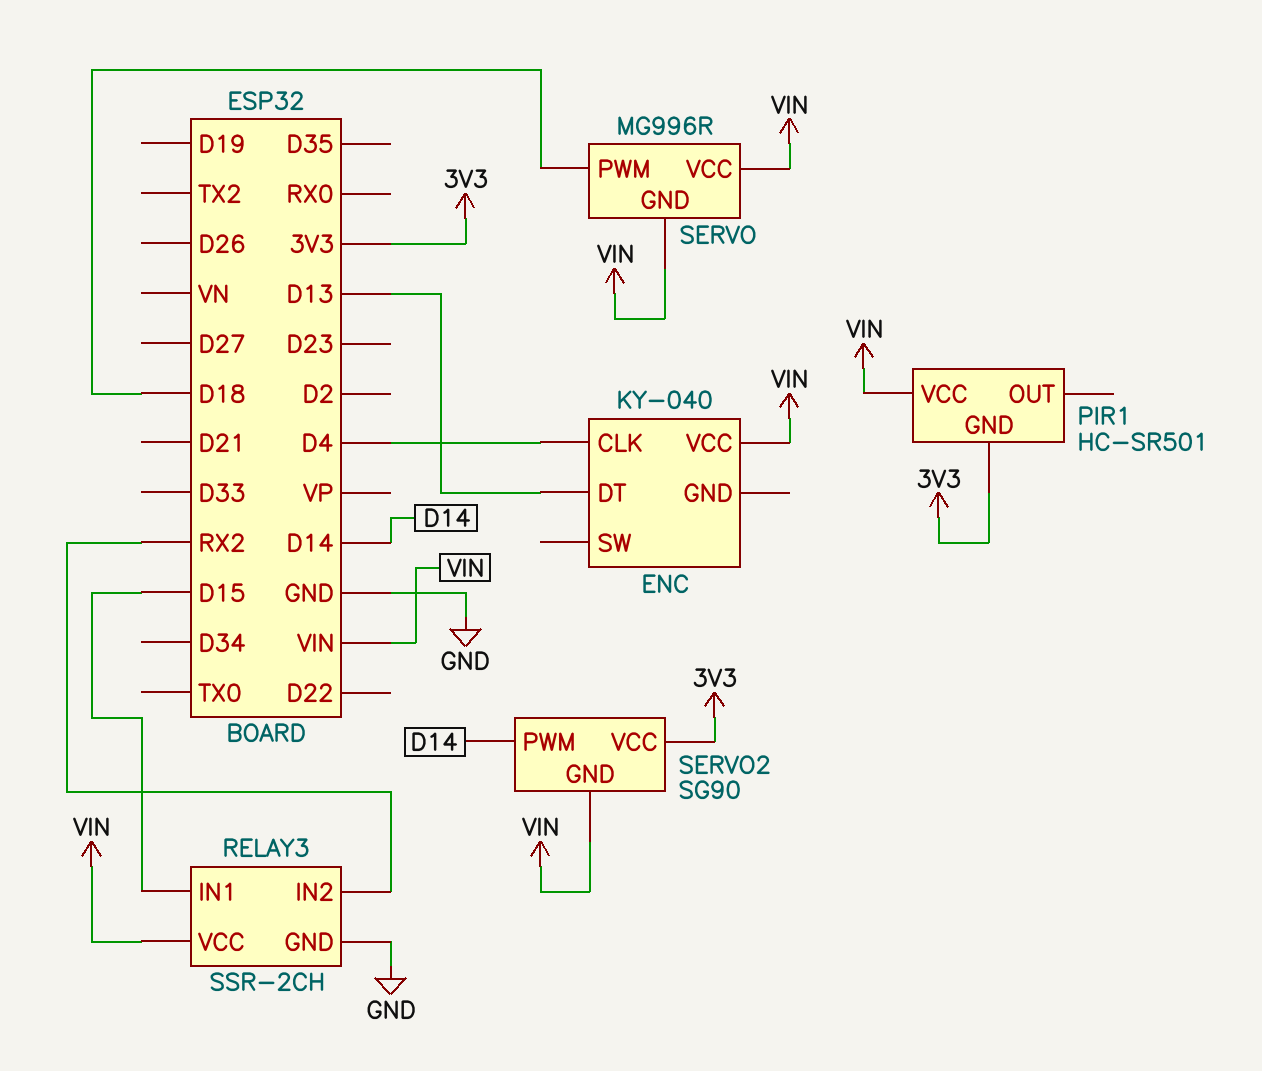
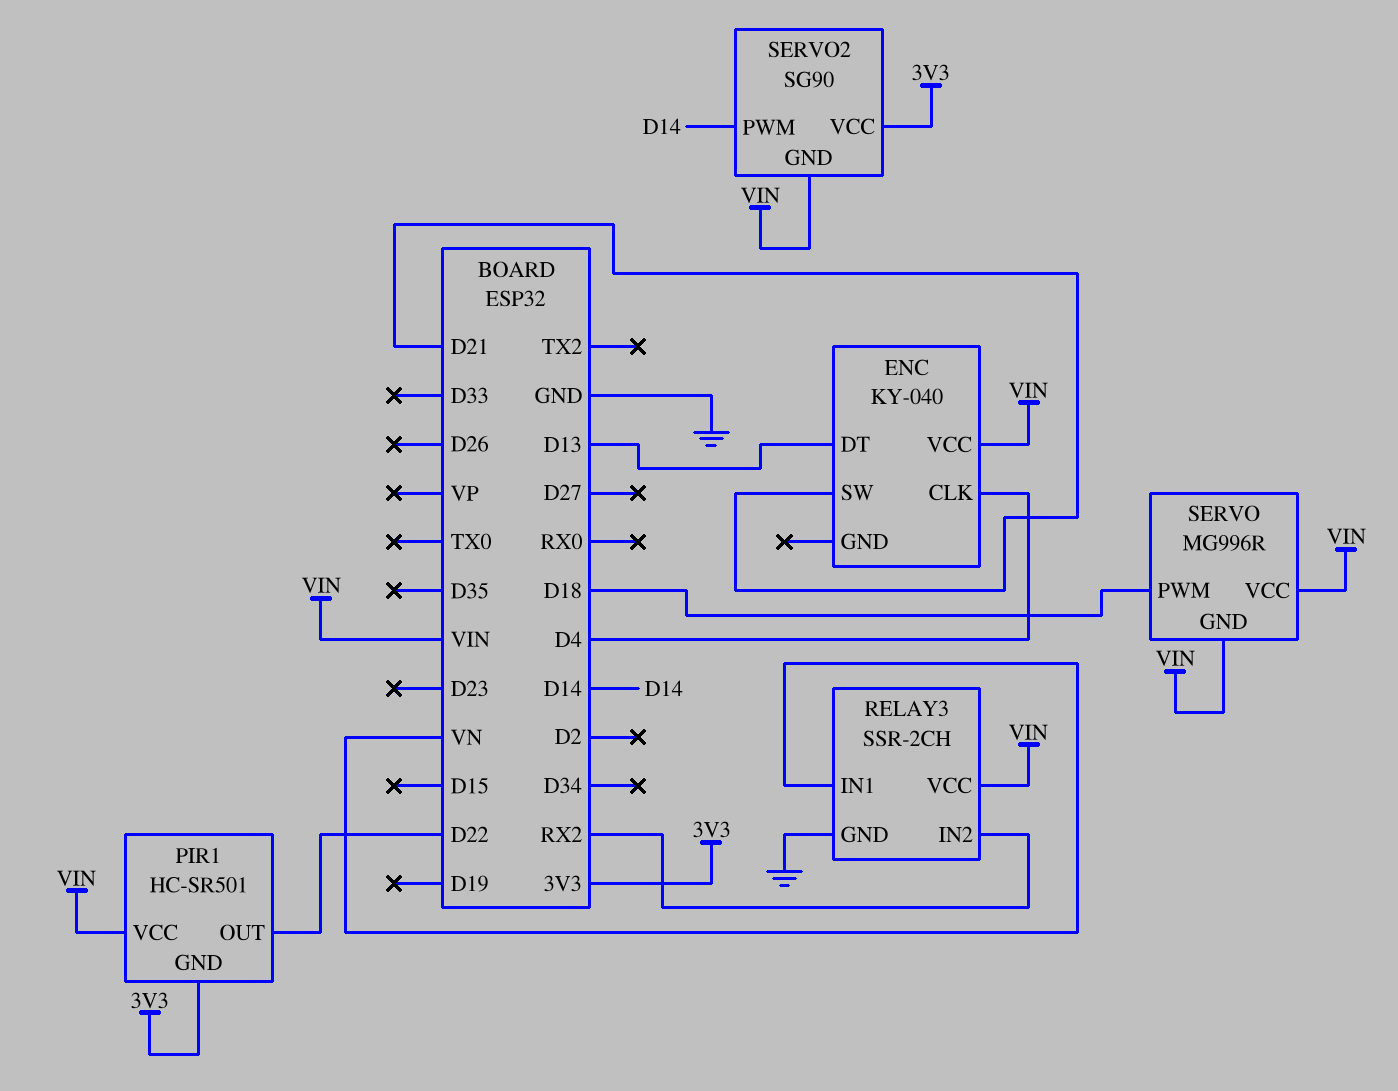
ENC pin SW: none -> D21
PIR1 pin OUT: none -> D22
RELAY3 pin IN1: D15 -> VN

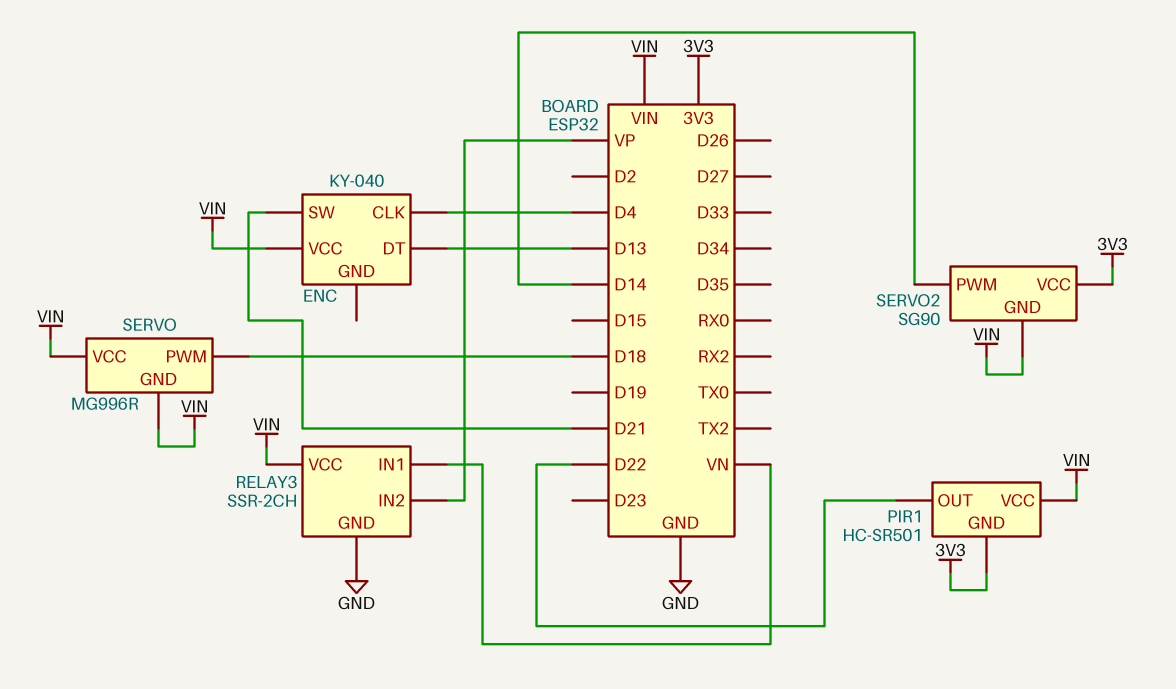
RELAY3 pin IN2: RX2 -> VP

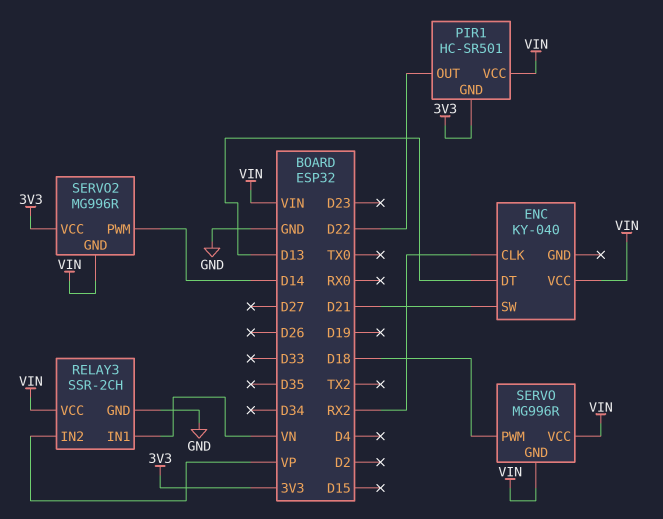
ENC pin CLK: D4 -> RX2
SERVO2: SG90 -> MG996R

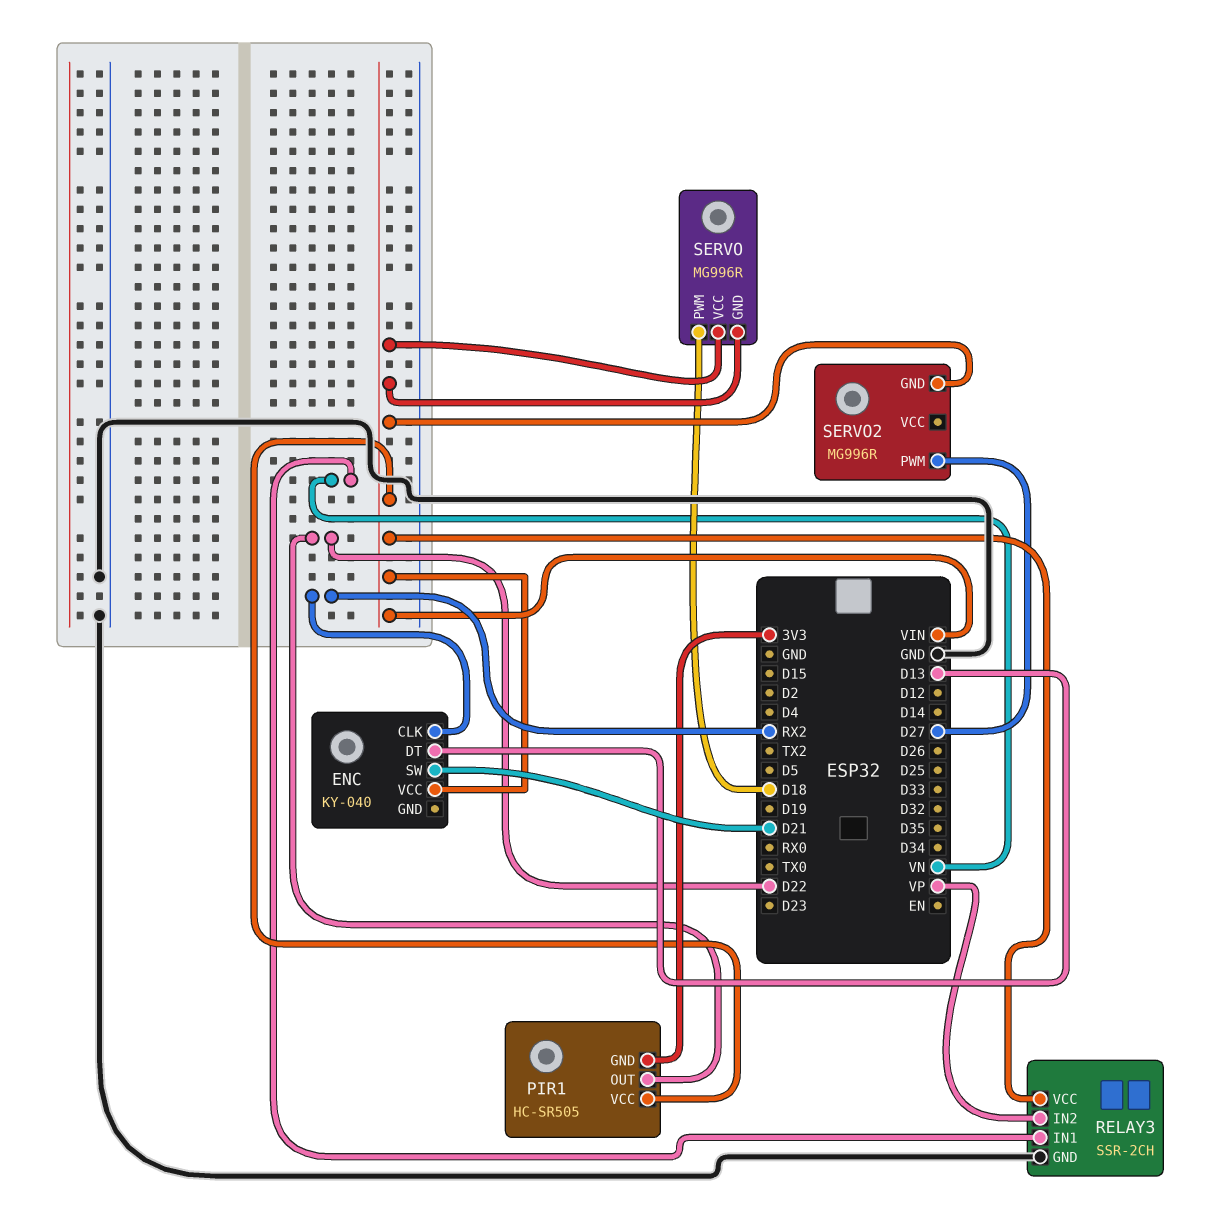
PIR1: HC-SR501 -> HC-SR505
SERVO2 pin PWM: D14 -> D27
SERVO2 pin VCC: 3V3 -> none

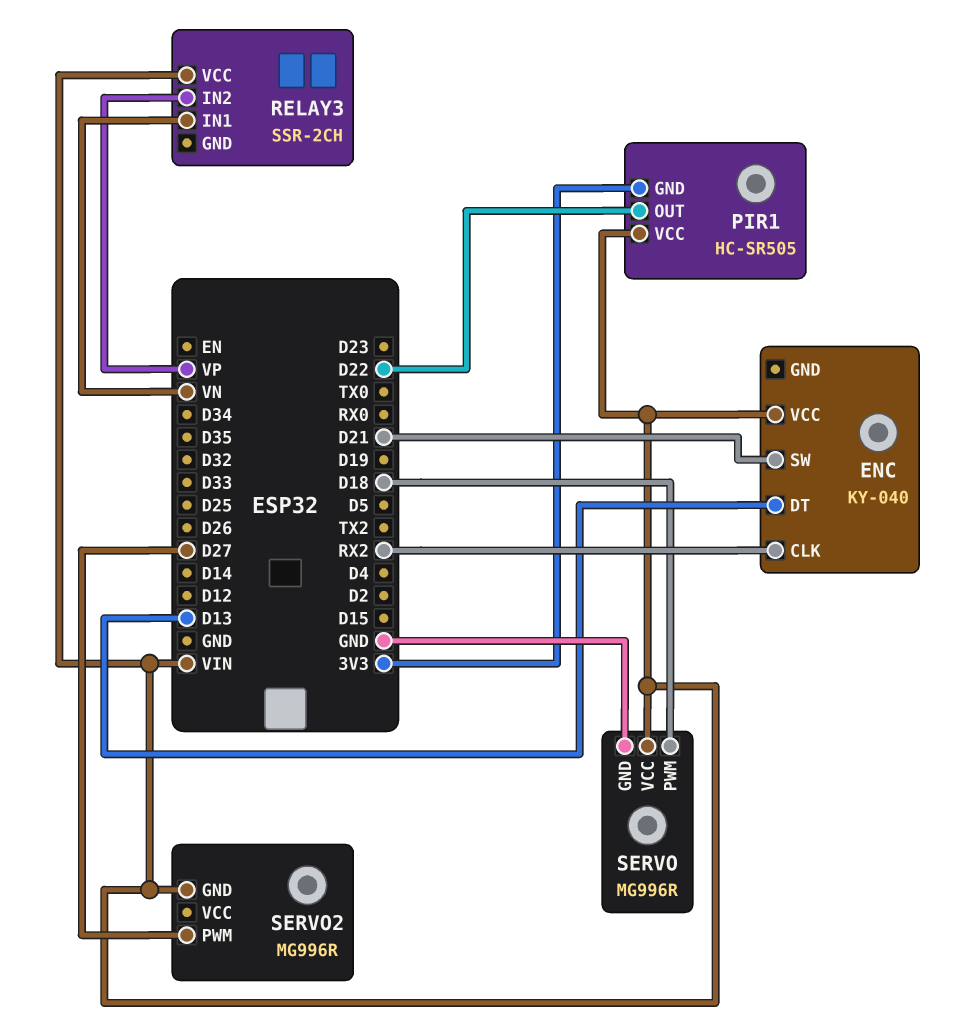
RELAY3 pin GND: GND -> none
SERVO pin GND: VIN -> GND

